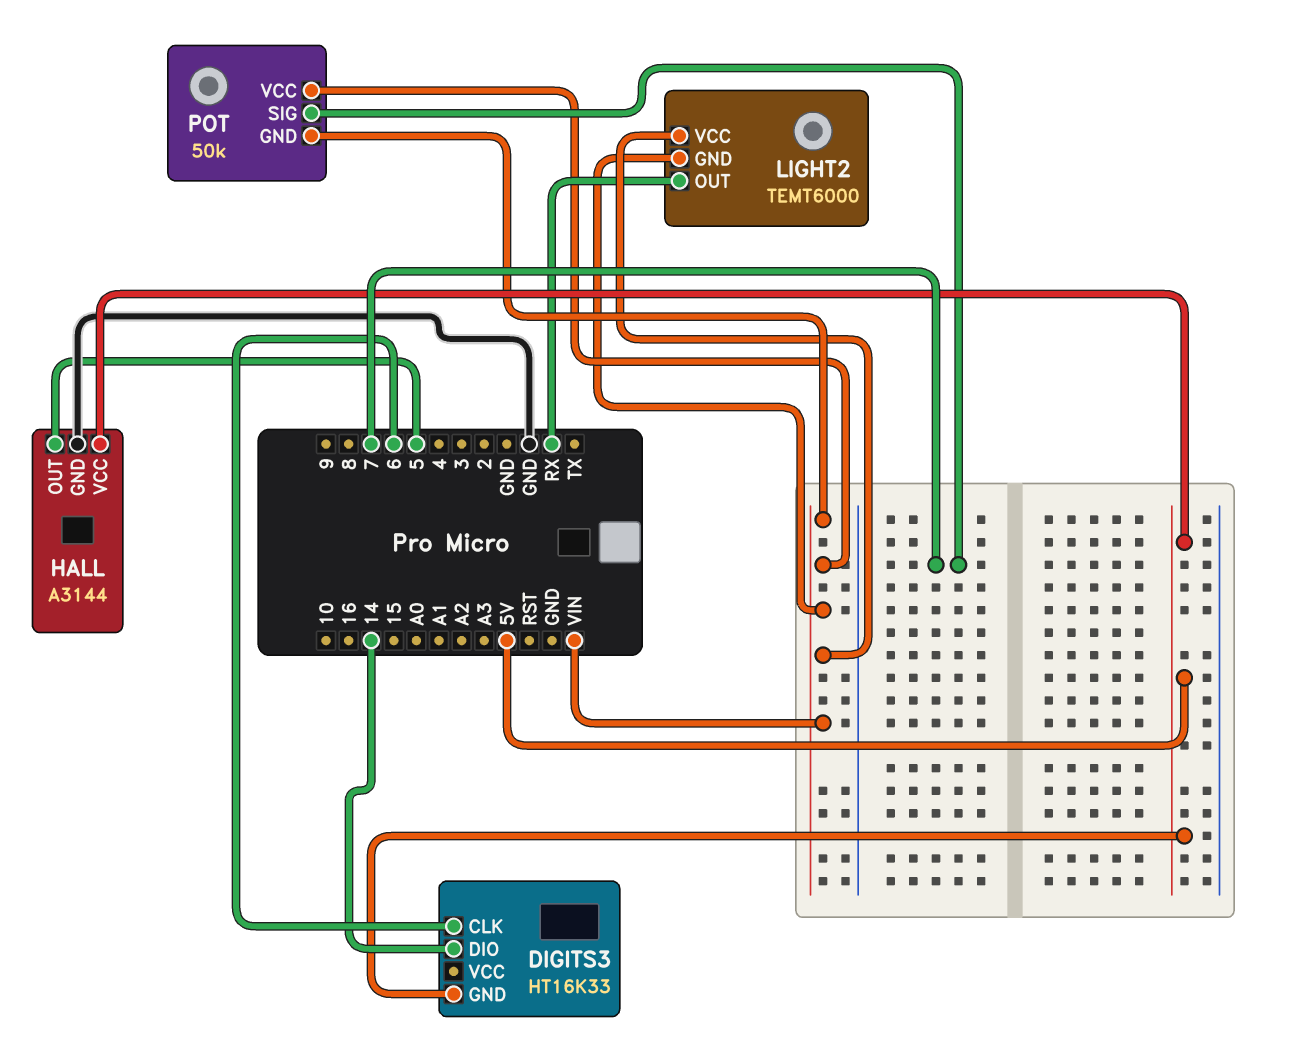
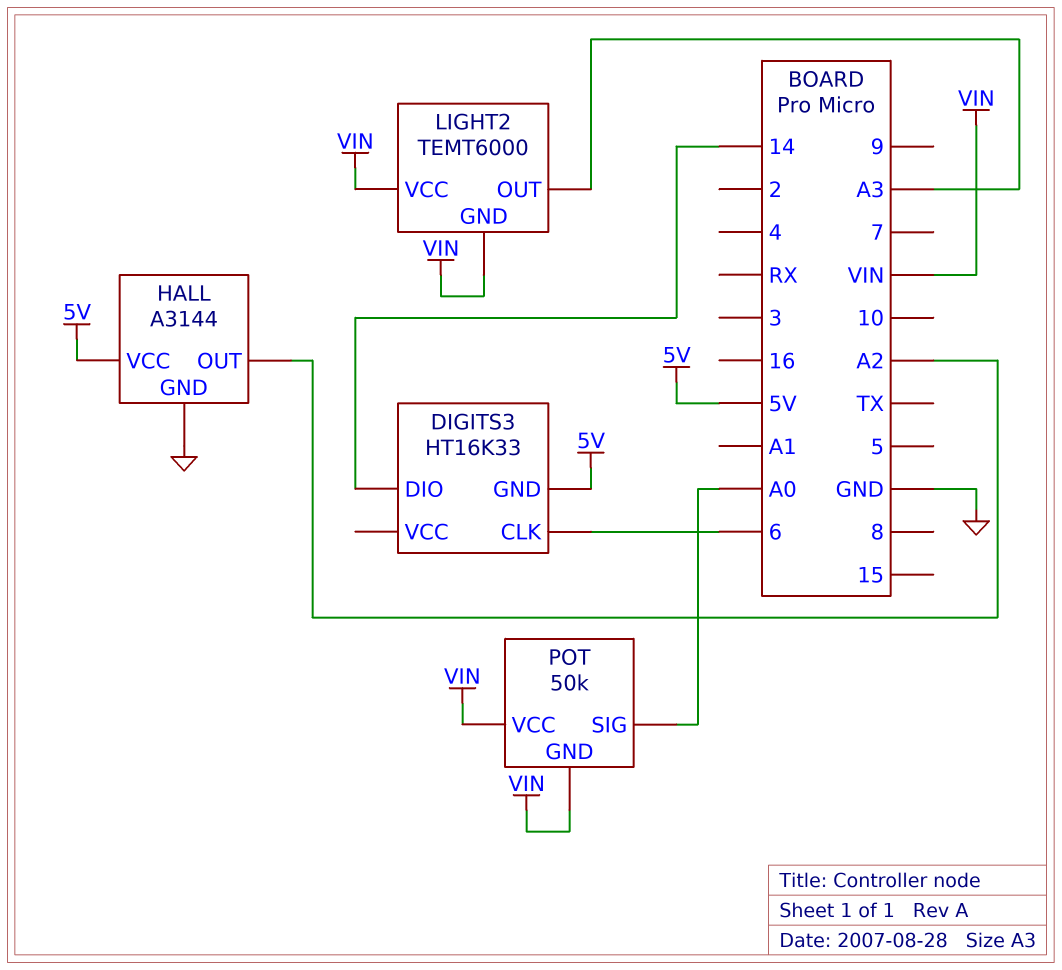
HALL pin OUT: 5 -> A2
LIGHT2 pin OUT: RX -> A3
POT pin SIG: 7 -> A0

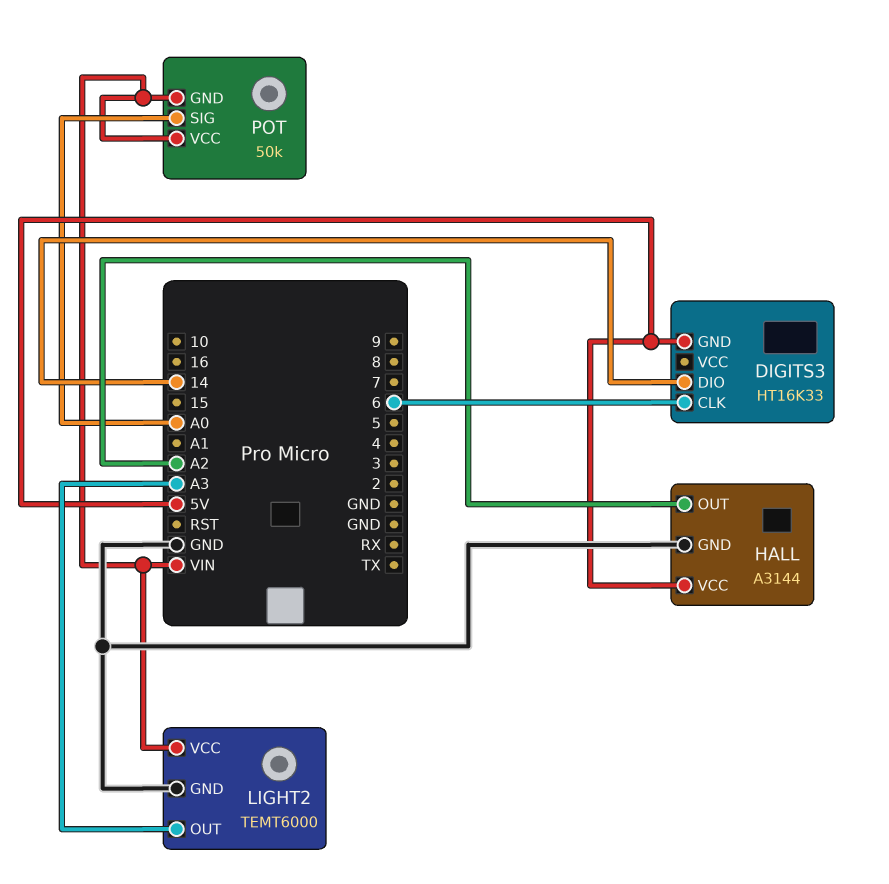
LIGHT2 pin GND: VIN -> GND

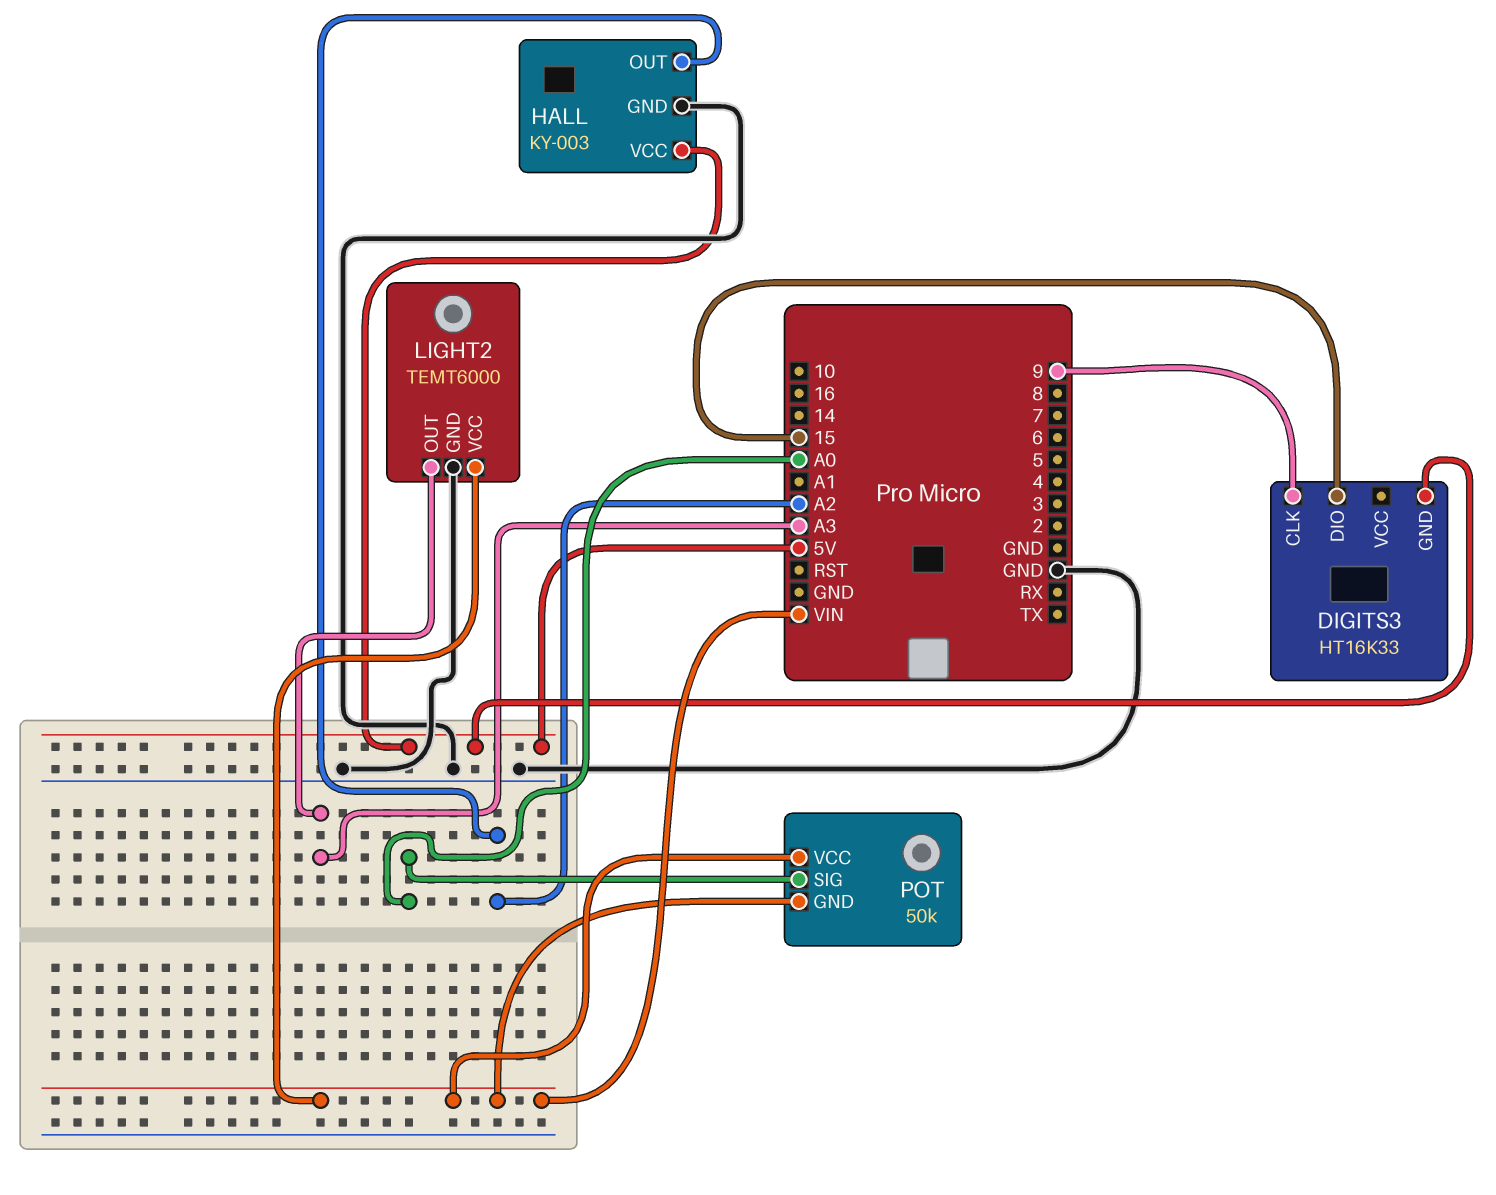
DIGITS3 pin CLK: 6 -> 9
DIGITS3 pin DIO: 14 -> 15
HALL: A3144 -> KY-003

